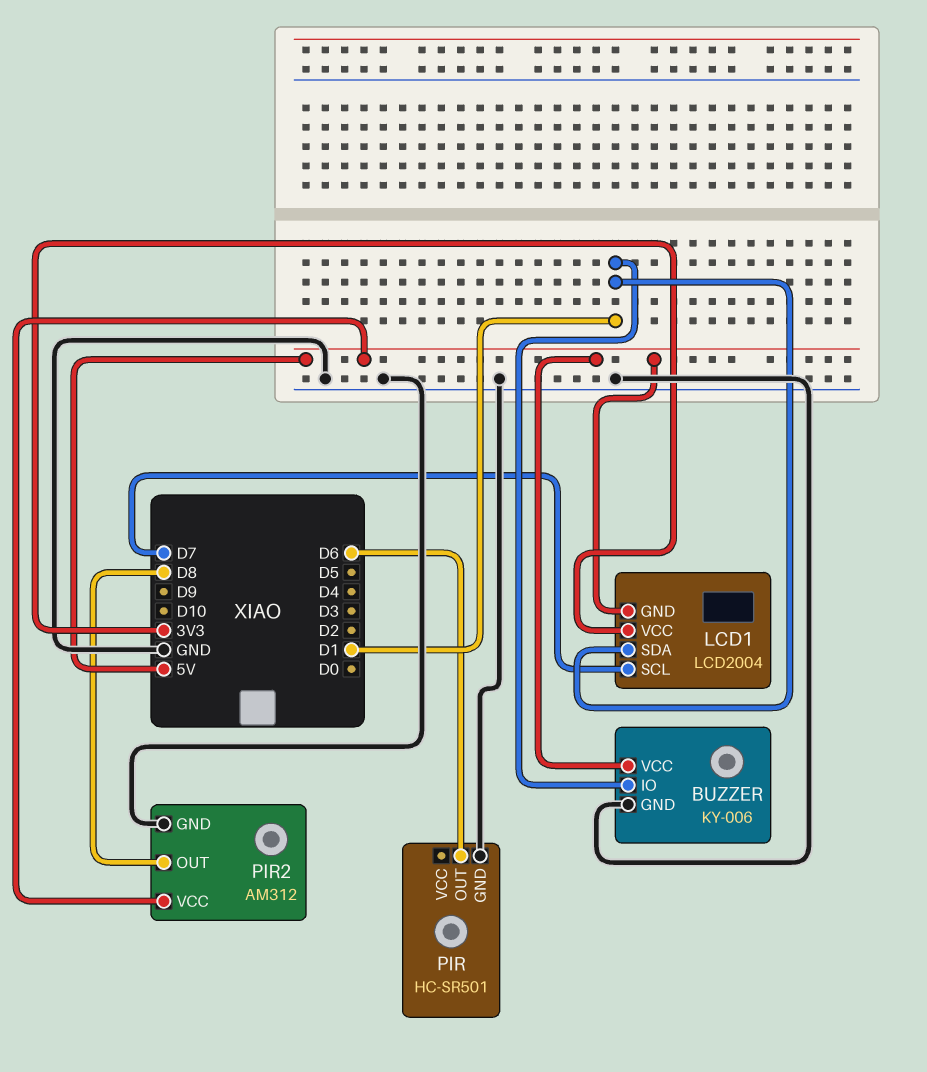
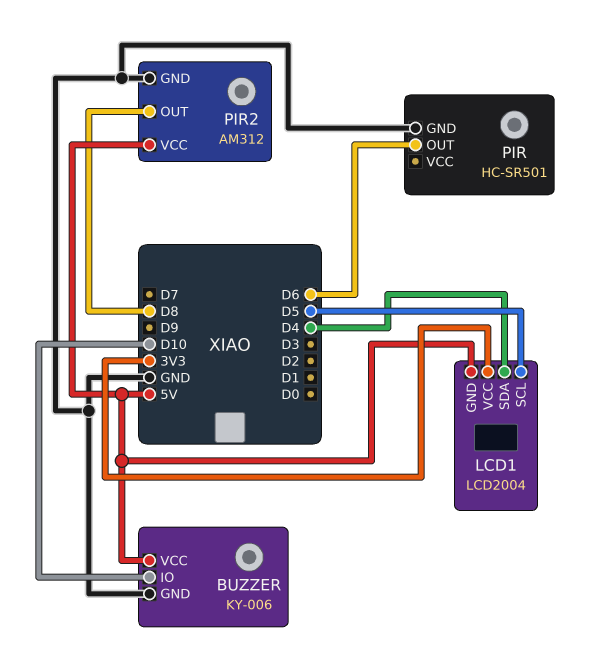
BUZZER pin IO: D1 -> D10
LCD1 pin SCL: D7 -> D5
LCD1 pin SDA: D1 -> D4

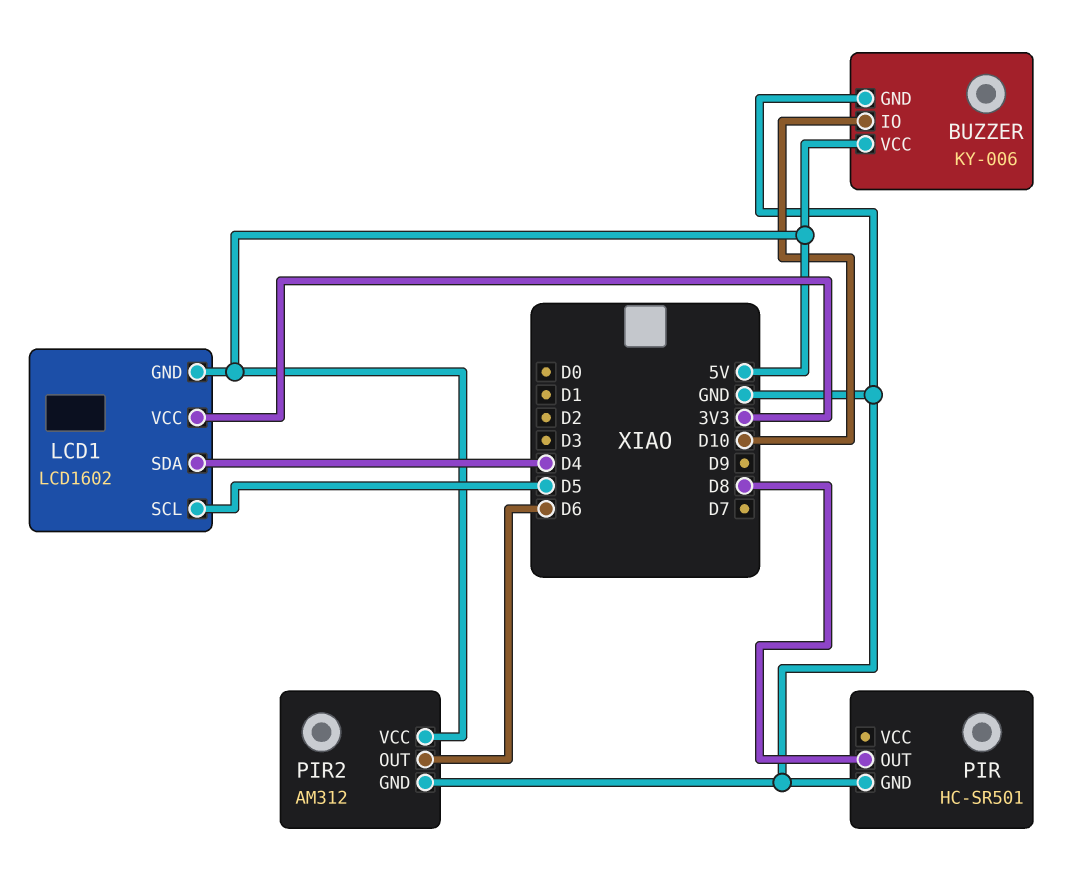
LCD1: LCD2004 -> LCD1602
PIR pin OUT: D6 -> D8
PIR2 pin OUT: D8 -> D6

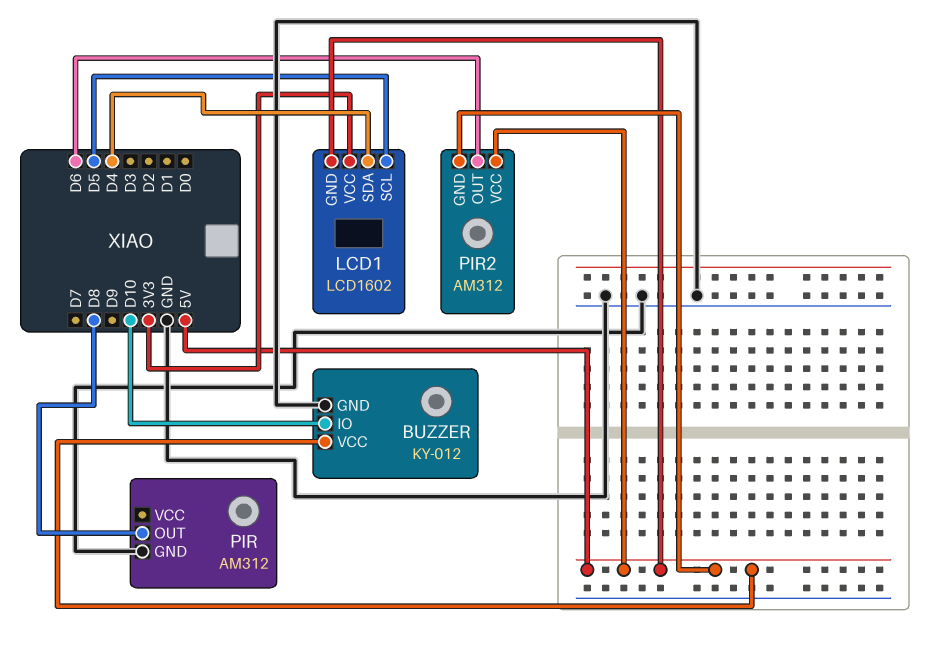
BUZZER: KY-006 -> KY-012
PIR: HC-SR501 -> AM312
PIR2 pin GND: GND -> 5V

